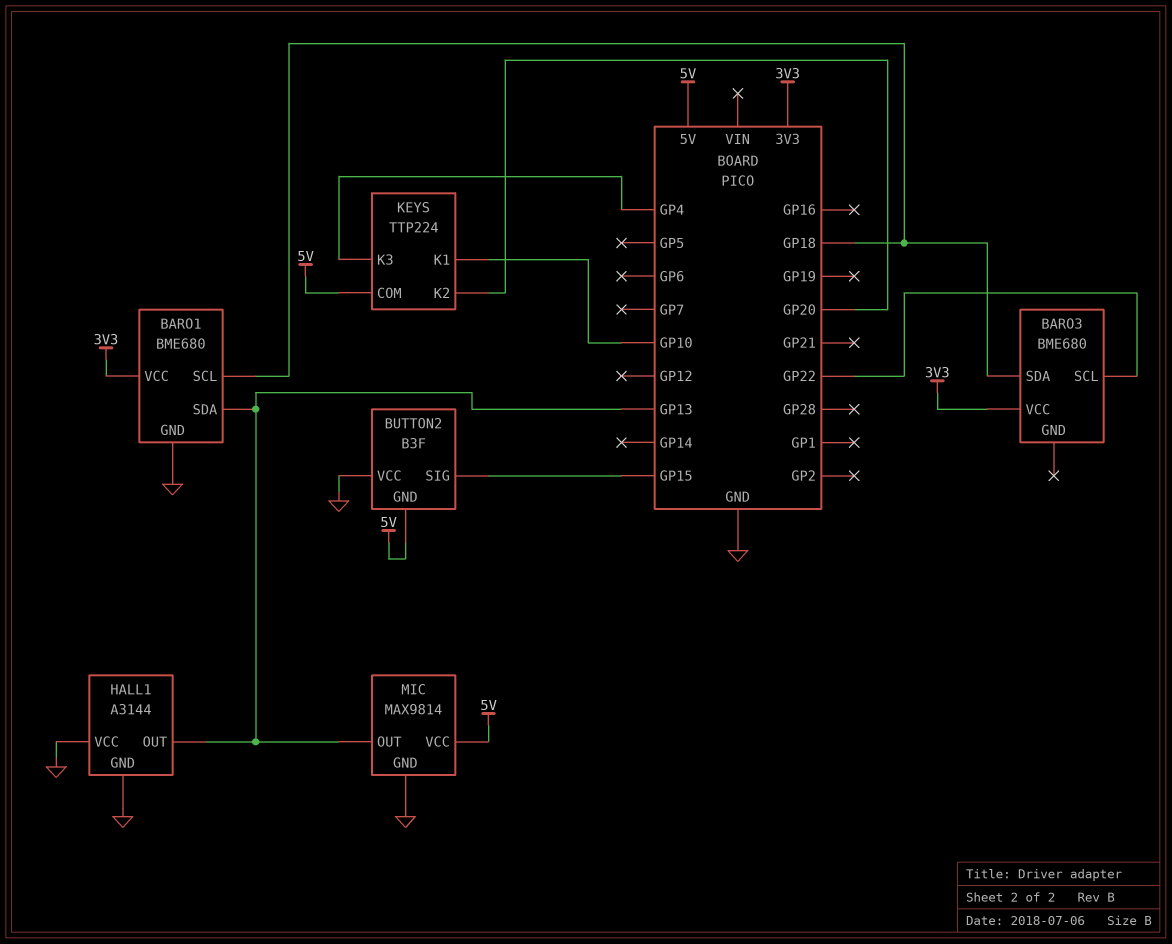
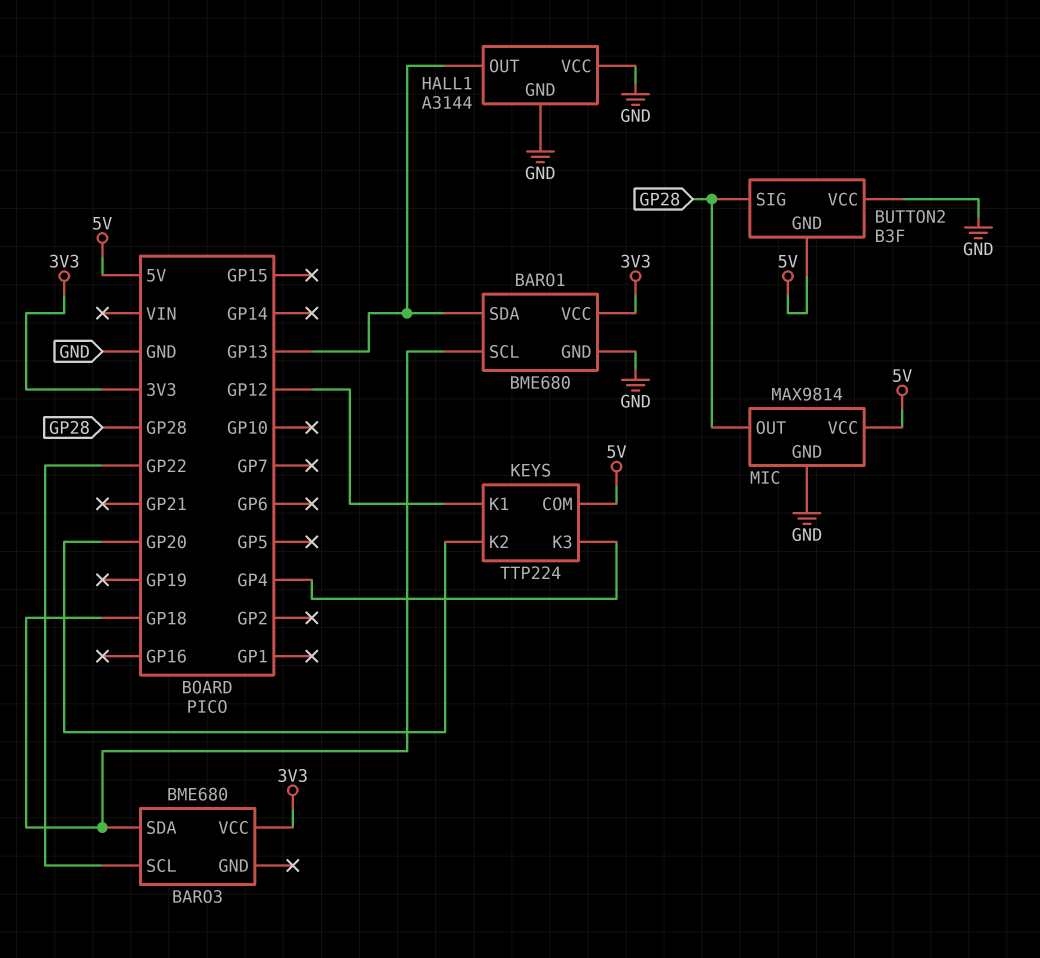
BUTTON2 pin SIG: GP15 -> GP28
KEYS pin K1: GP10 -> GP12
MIC pin OUT: GP13 -> GP28

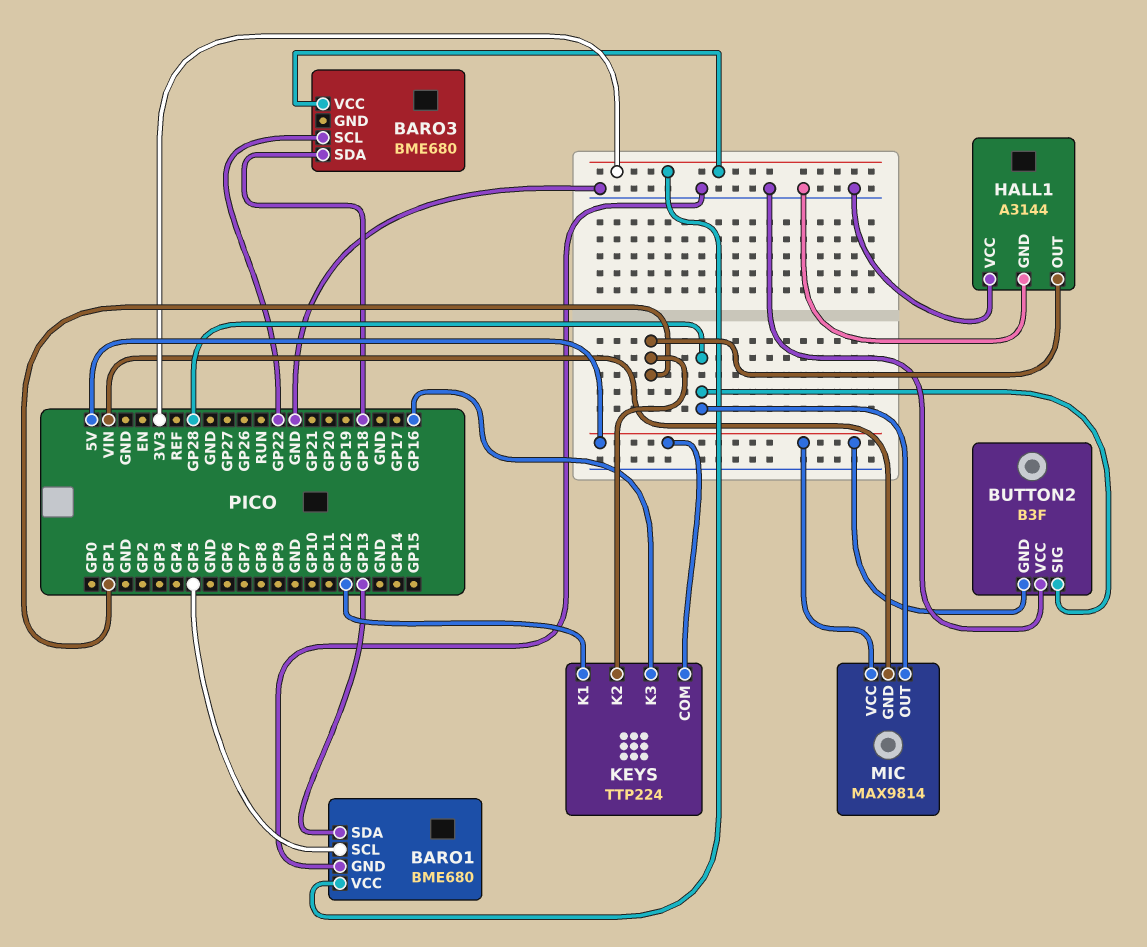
BARO1 pin SCL: GP18 -> GP5
HALL1 pin OUT: GP13 -> GP1
KEYS pin K2: GP20 -> GP1
KEYS pin K3: GP4 -> GP16
MIC pin GND: GND -> VIN

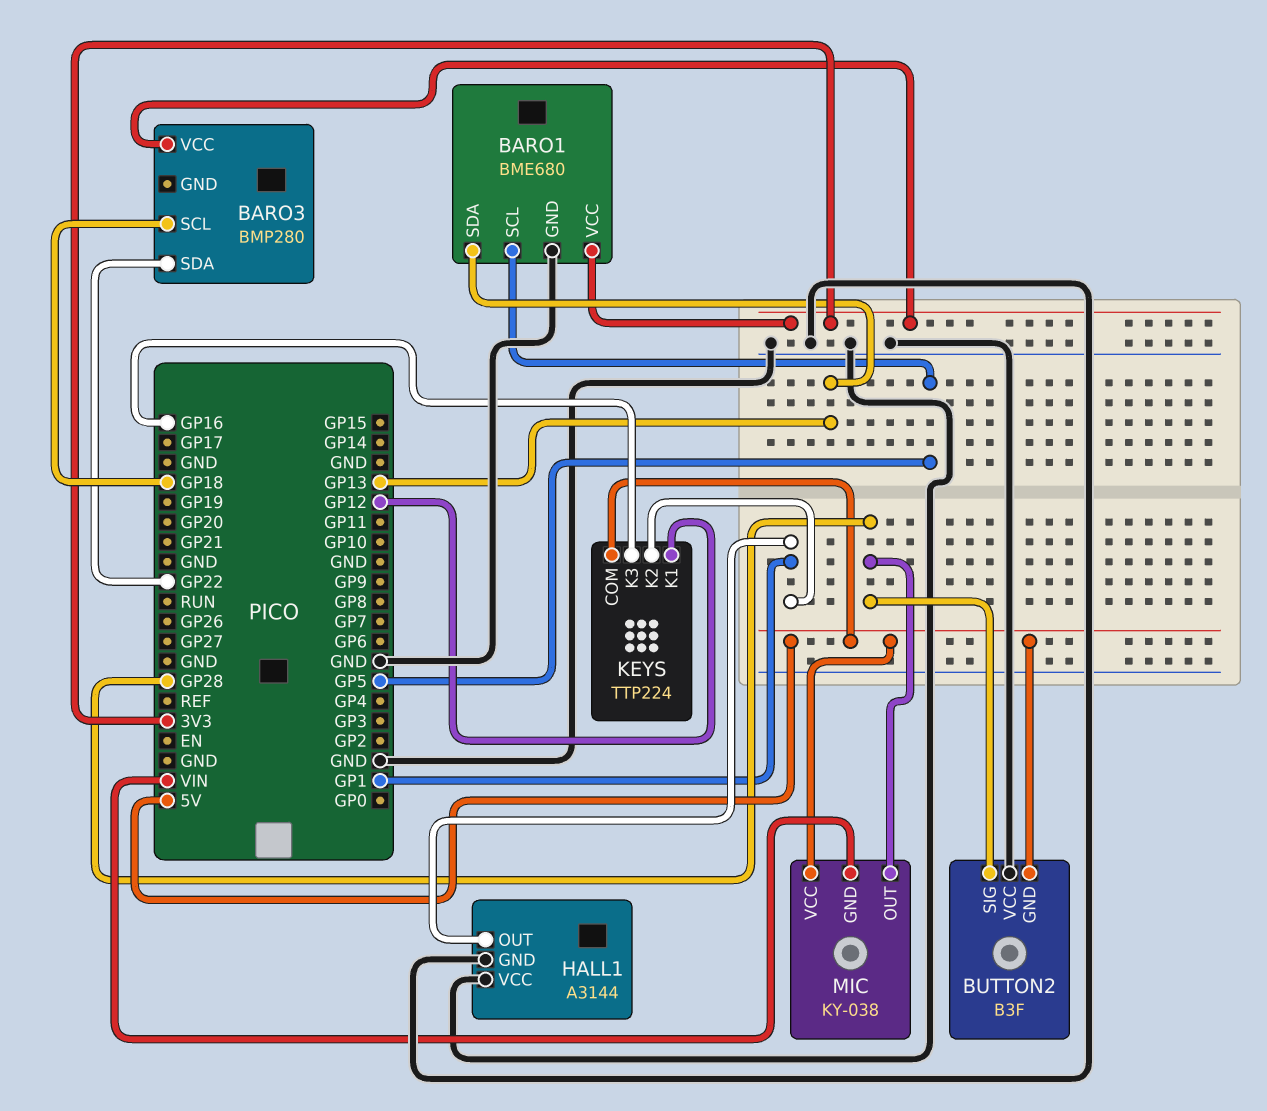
BARO3: BME680 -> BMP280
BARO3 pin SCL: GP22 -> GP18
BARO3 pin SDA: GP18 -> GP22
MIC: MAX9814 -> KY-038

